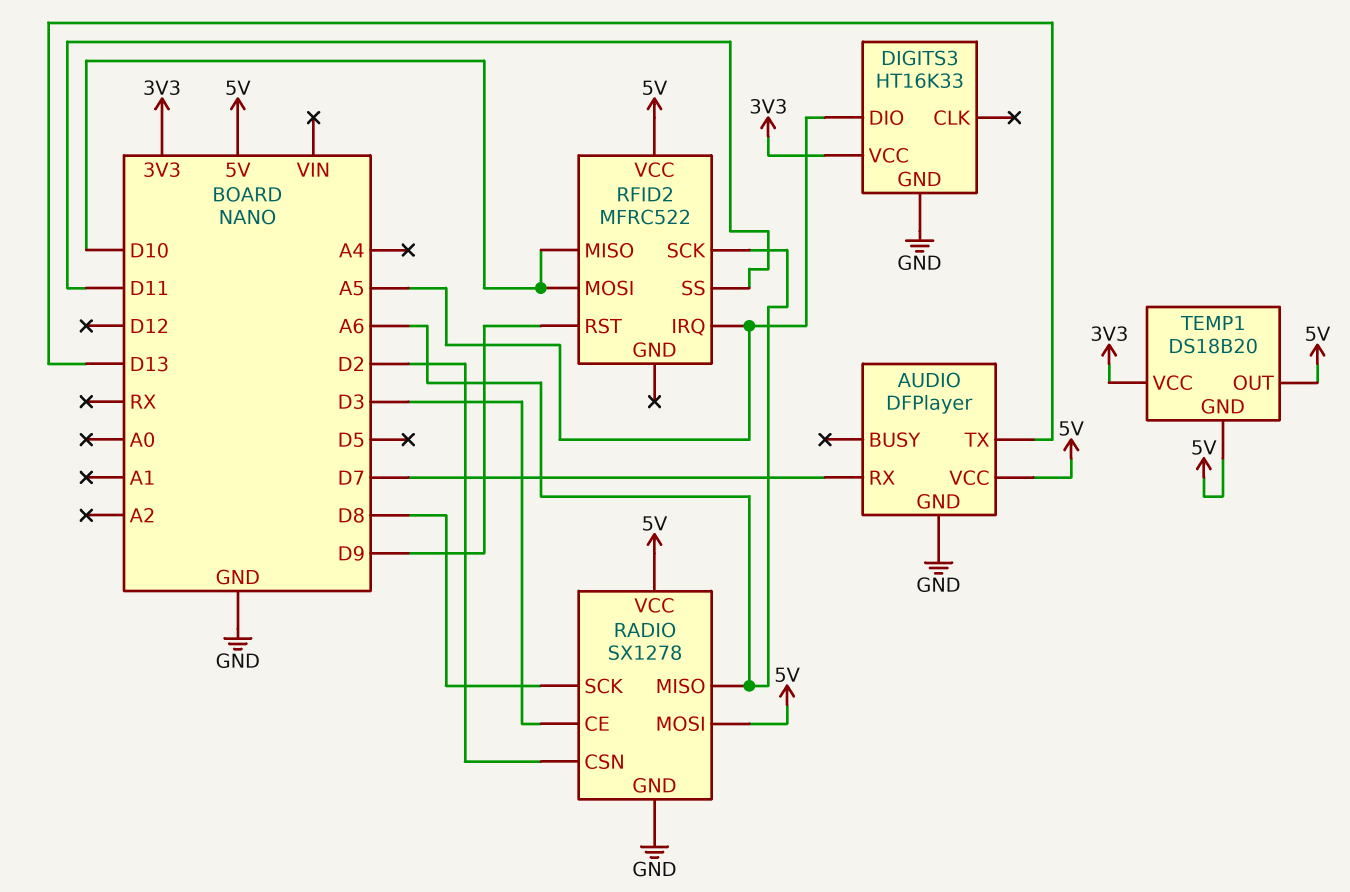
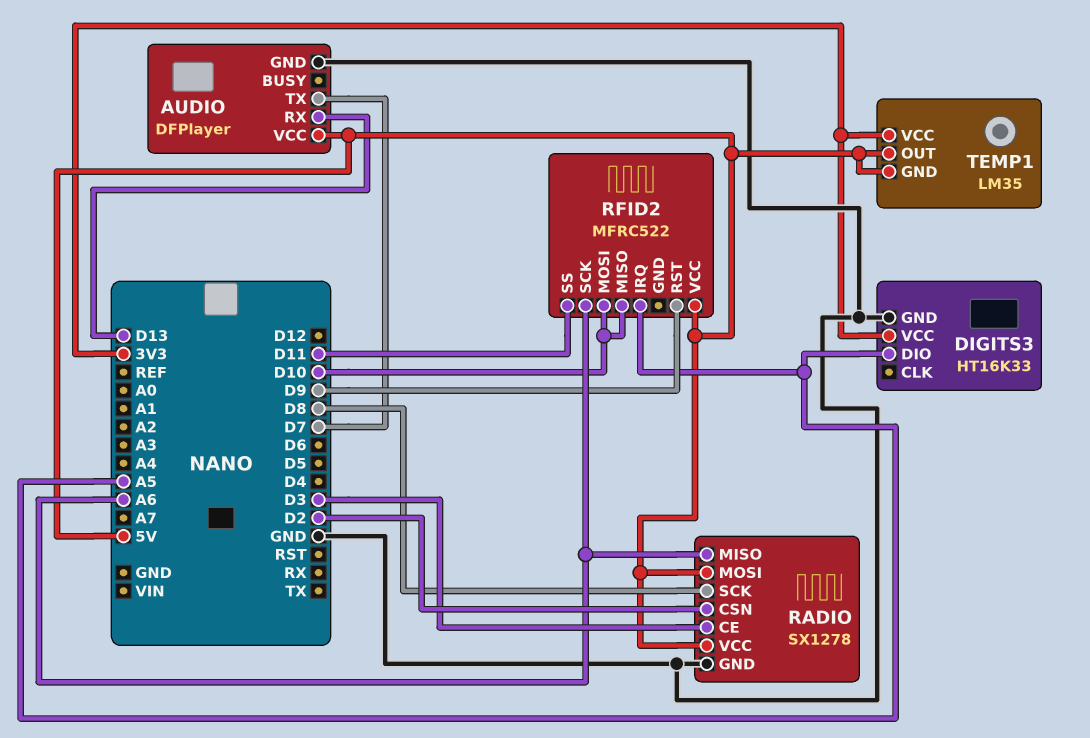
AUDIO pin RX: D7 -> D13
AUDIO pin TX: D13 -> D7
TEMP1: DS18B20 -> LM35

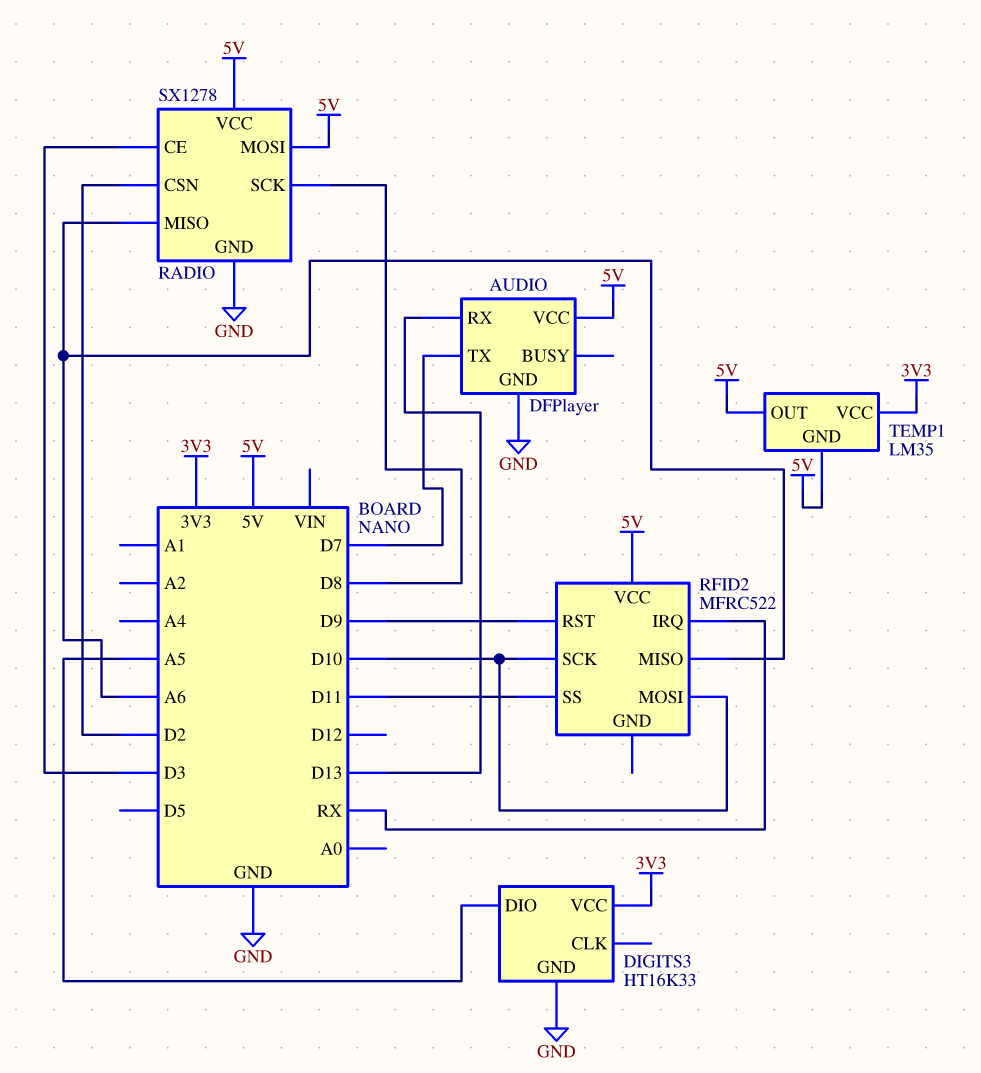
RFID2 pin IRQ: A5 -> RX
RFID2 pin MISO: D10 -> A6
RFID2 pin SCK: A6 -> D10

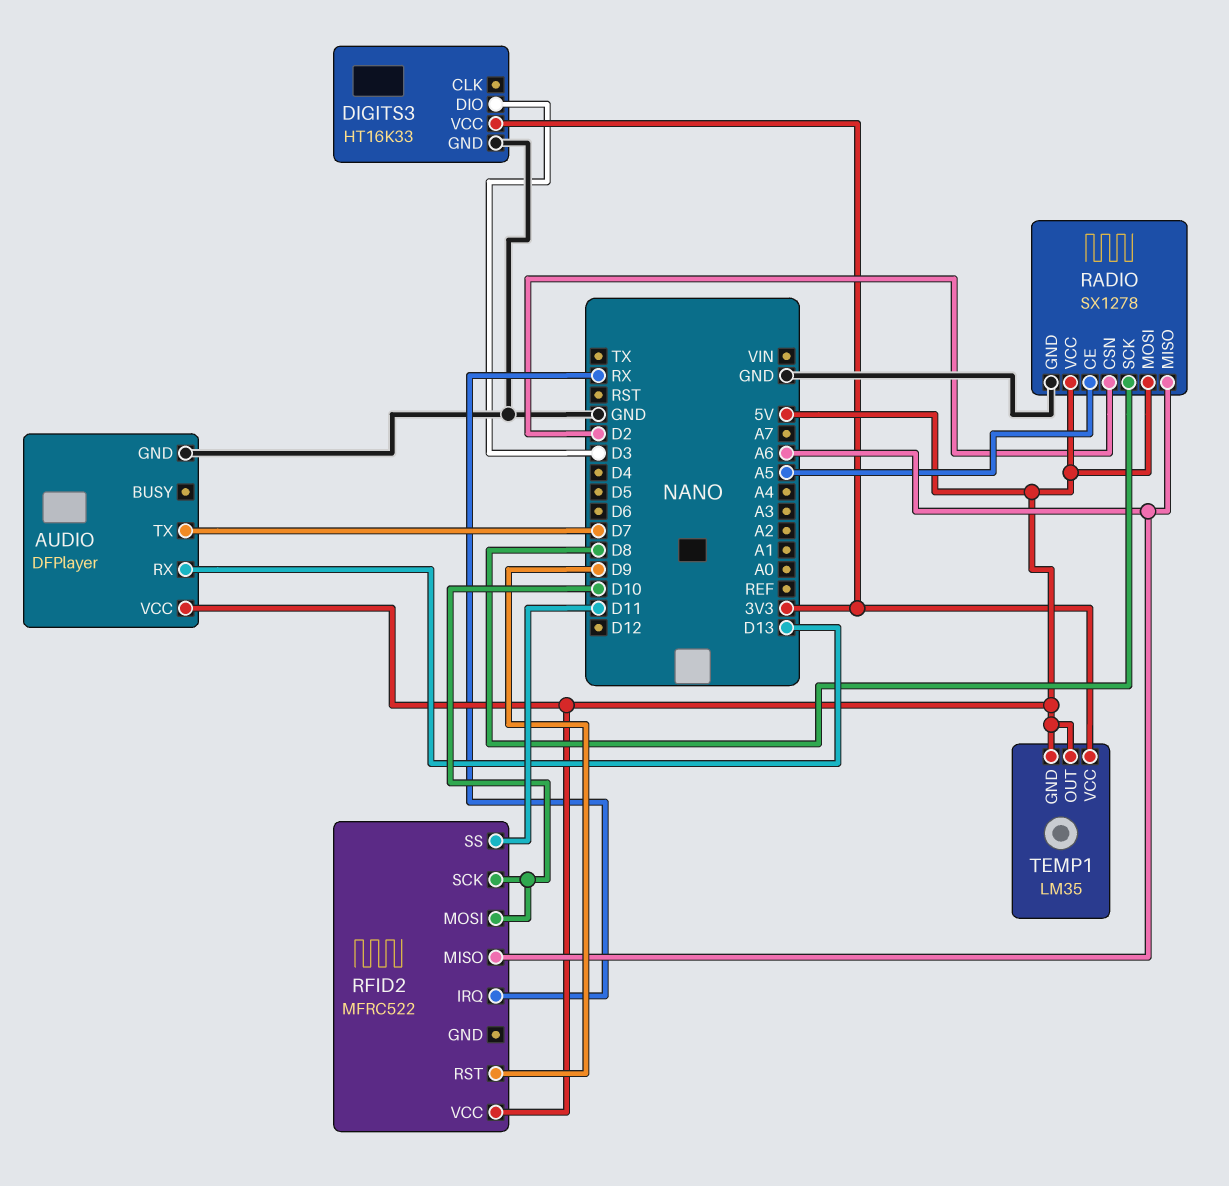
DIGITS3 pin DIO: A5 -> D3
RADIO pin CE: D3 -> A5

